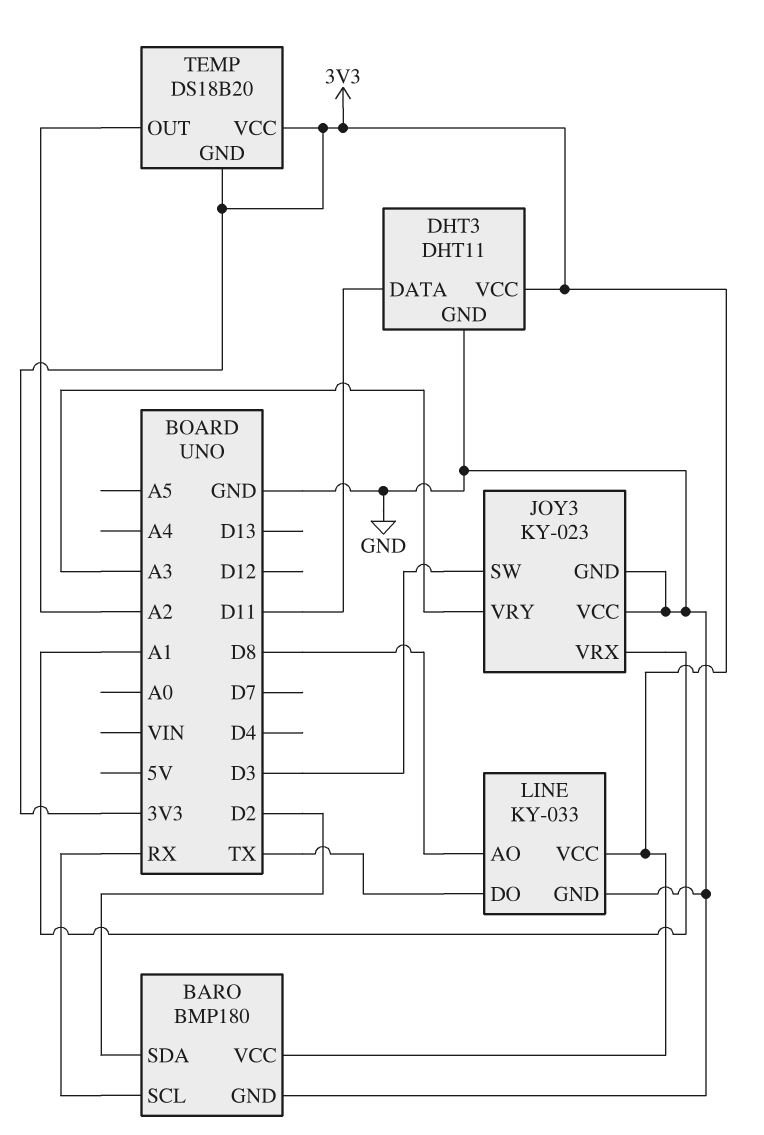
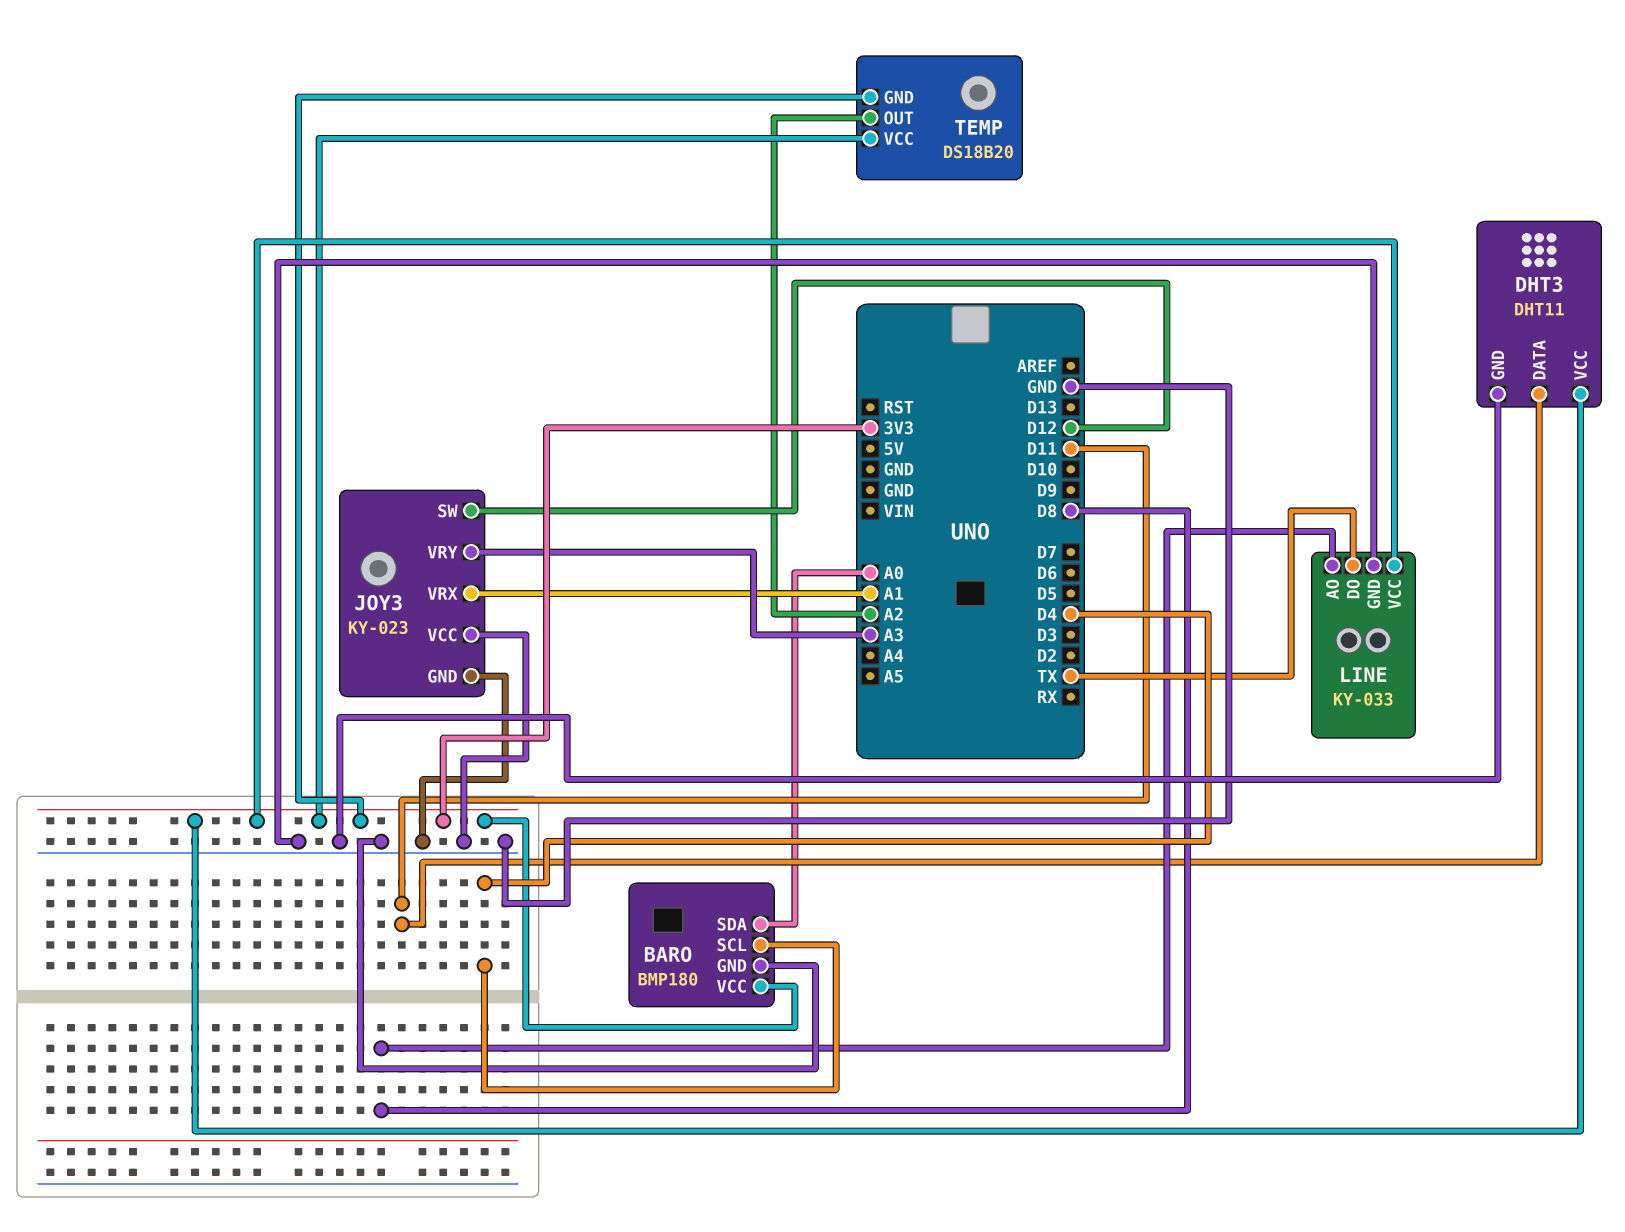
BARO pin SCL: RX -> D4
BARO pin SDA: D2 -> A0
JOY3 pin SW: D3 -> D12

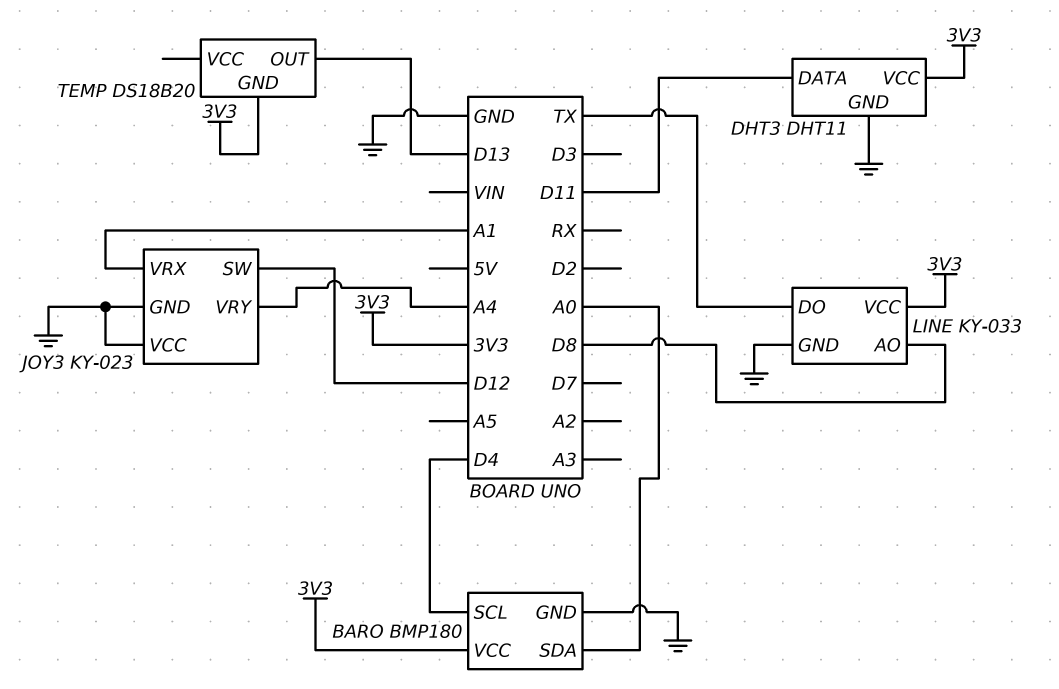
JOY3 pin VRY: A3 -> A4
TEMP pin OUT: A2 -> D13
TEMP pin VCC: 3V3 -> none

